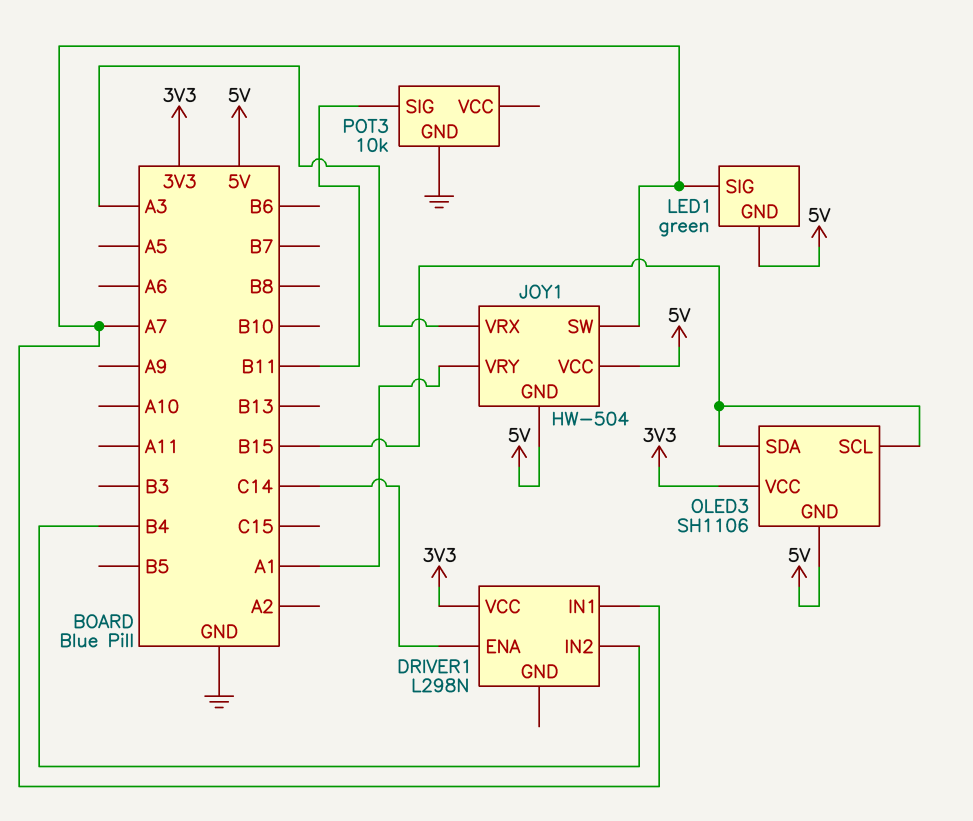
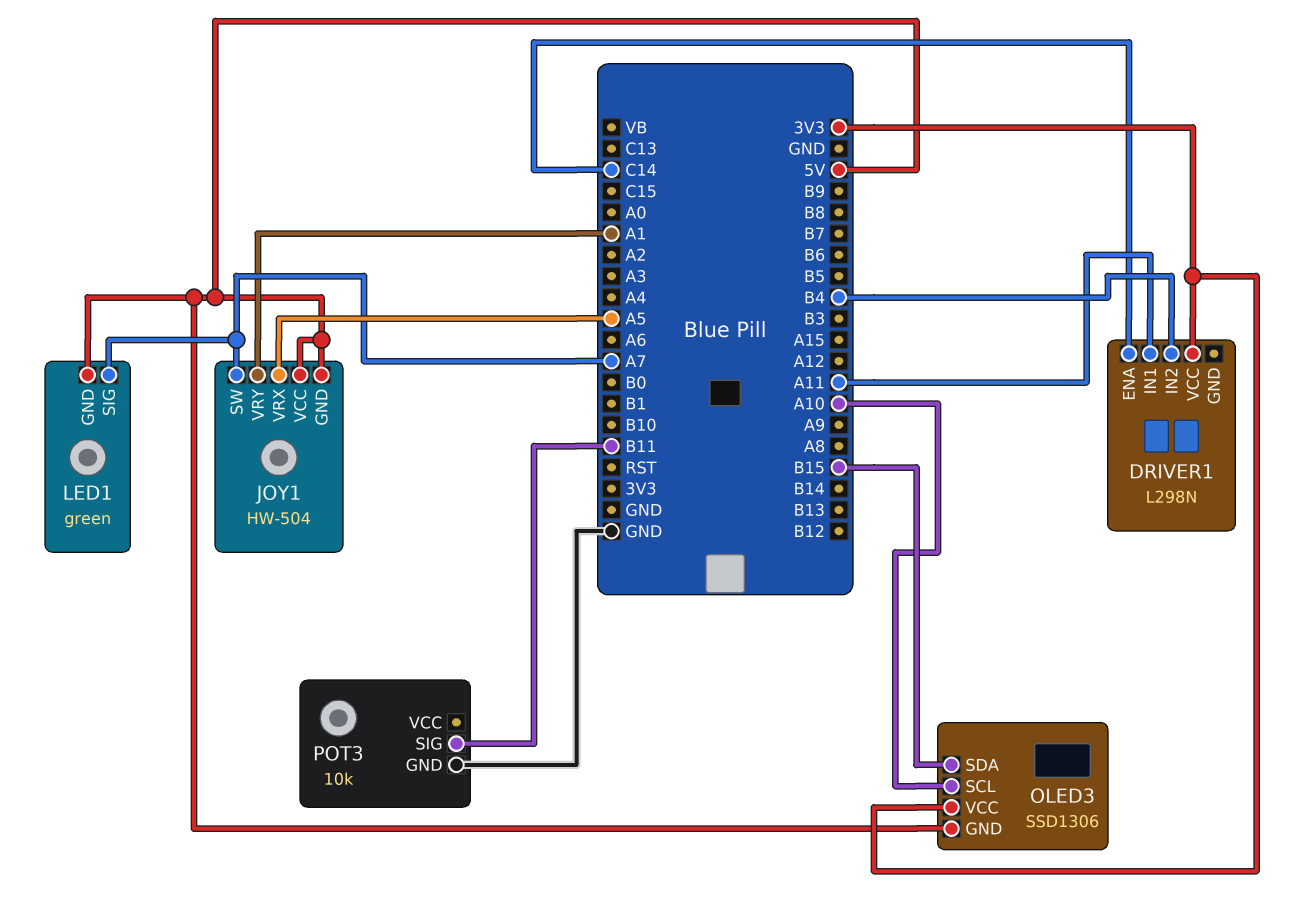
DRIVER1 pin IN1: A7 -> A11
JOY1 pin VRX: A3 -> A5
OLED3: SH1106 -> SSD1306
OLED3 pin SCL: B15 -> A10

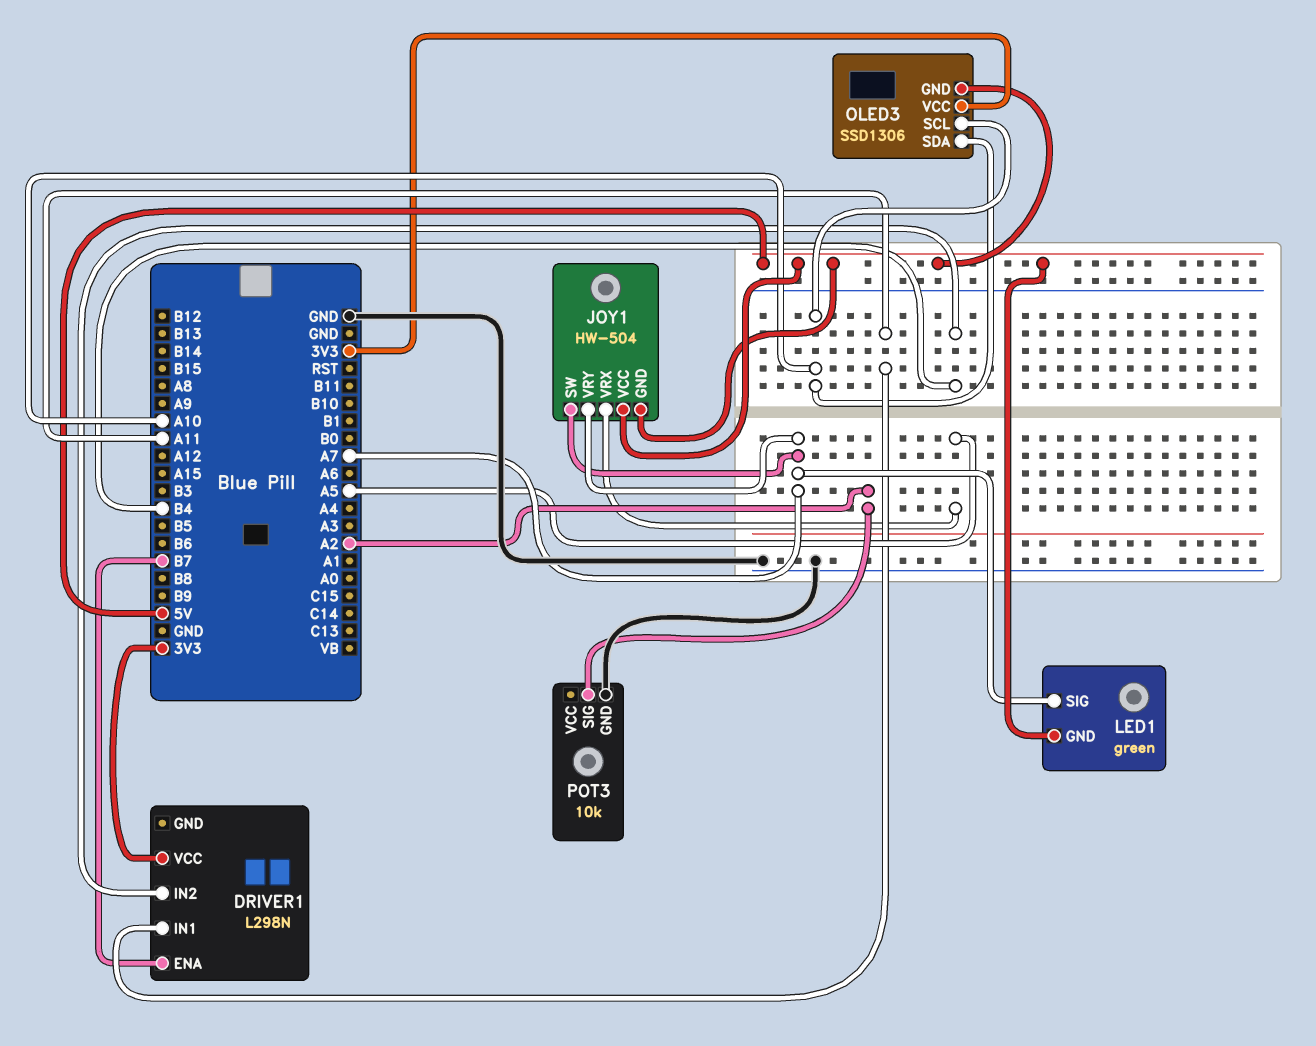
DRIVER1 pin ENA: C14 -> B7
JOY1 pin VRY: A1 -> A7
OLED3 pin SDA: B15 -> A10
POT3 pin SIG: B11 -> A2

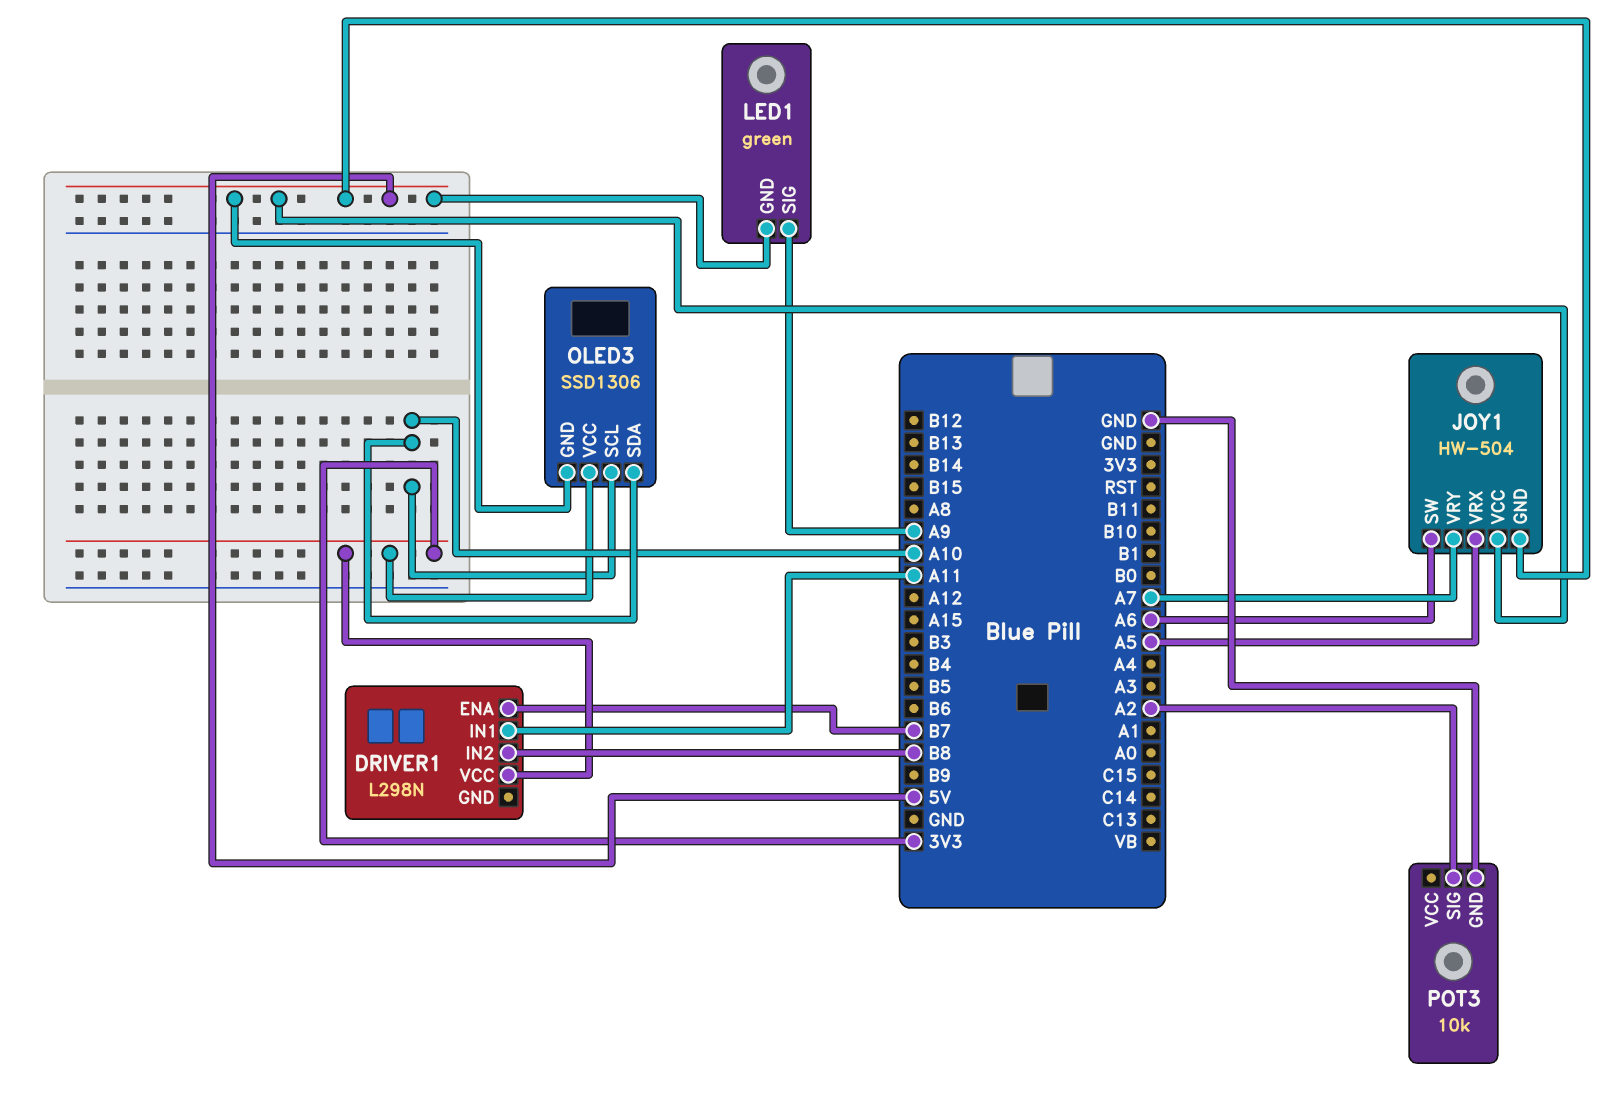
DRIVER1 pin IN2: B4 -> B8
JOY1 pin SW: A7 -> A6
LED1 pin SIG: A7 -> A9

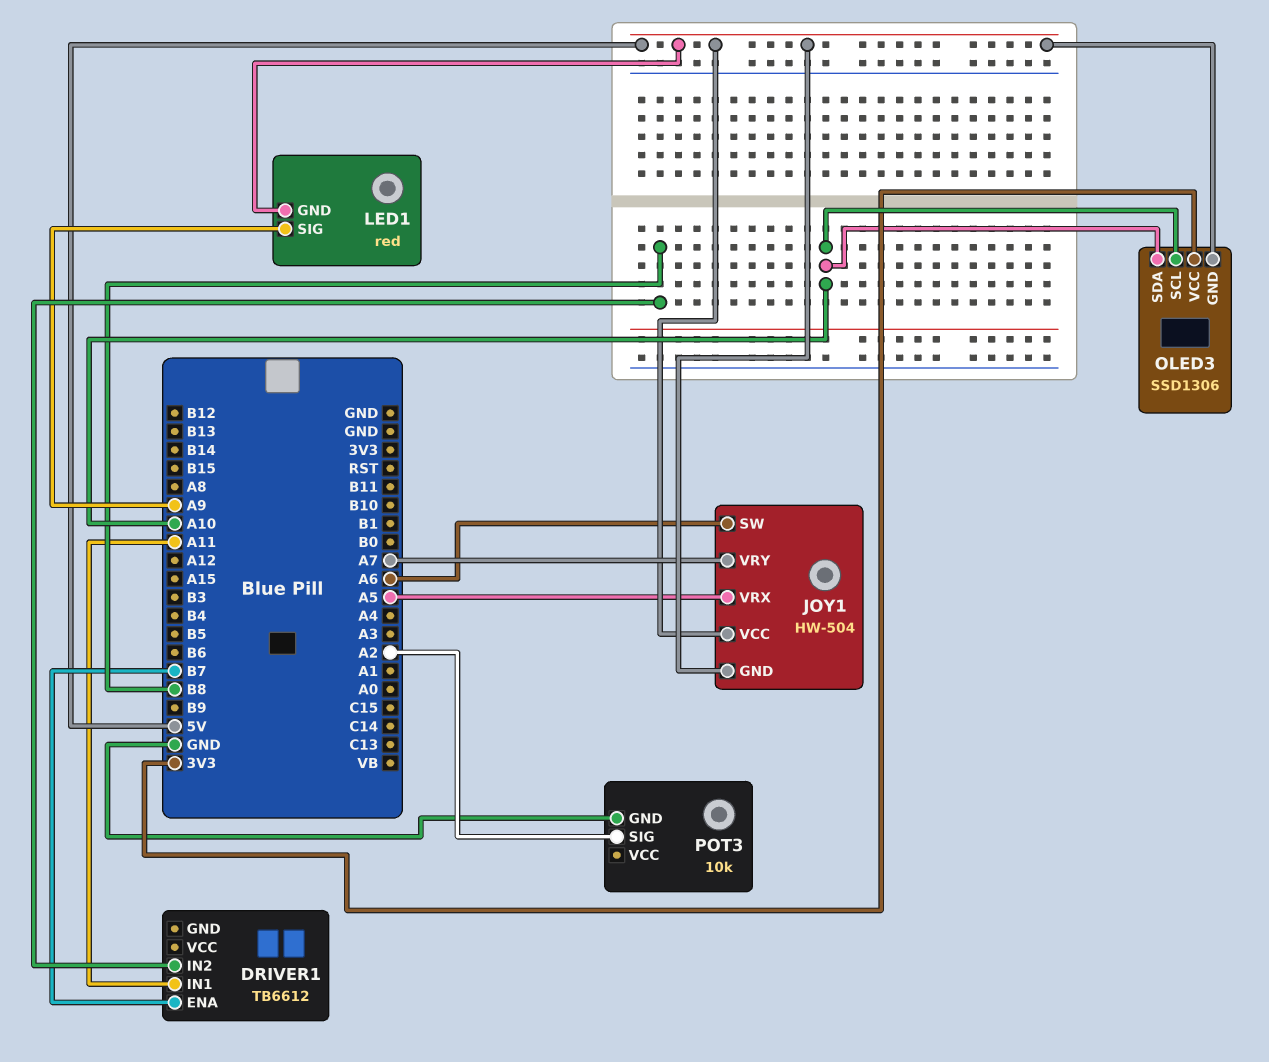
DRIVER1: L298N -> TB6612
DRIVER1 pin VCC: 3V3 -> none
LED1: green -> red

